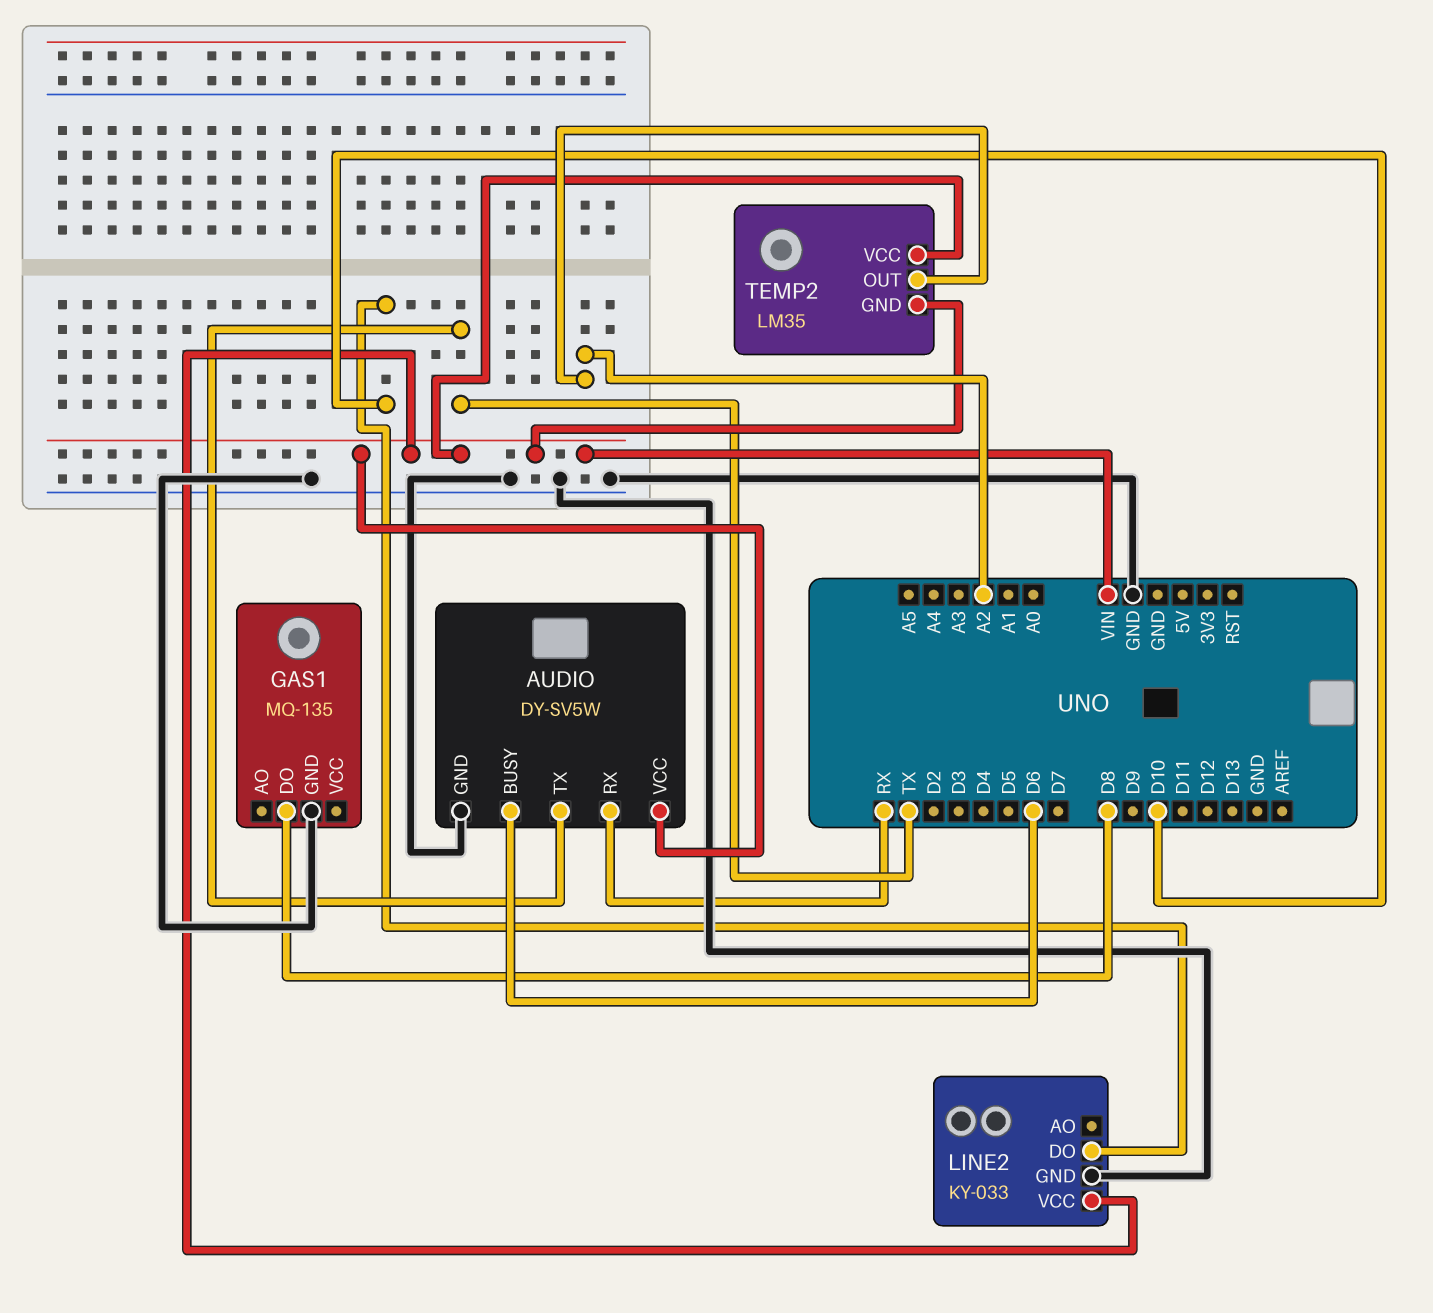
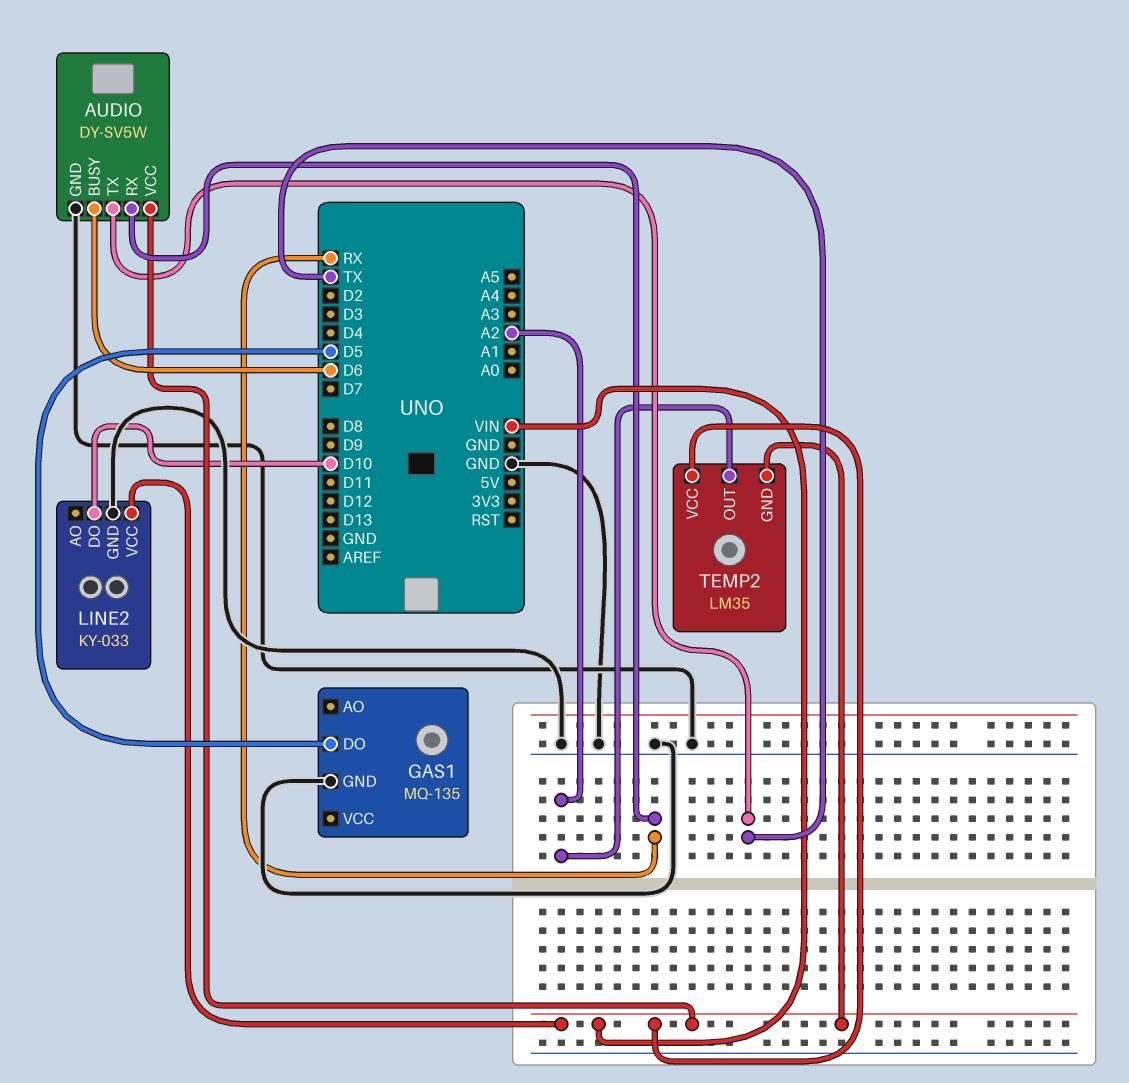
GAS1 pin DO: D8 -> D5

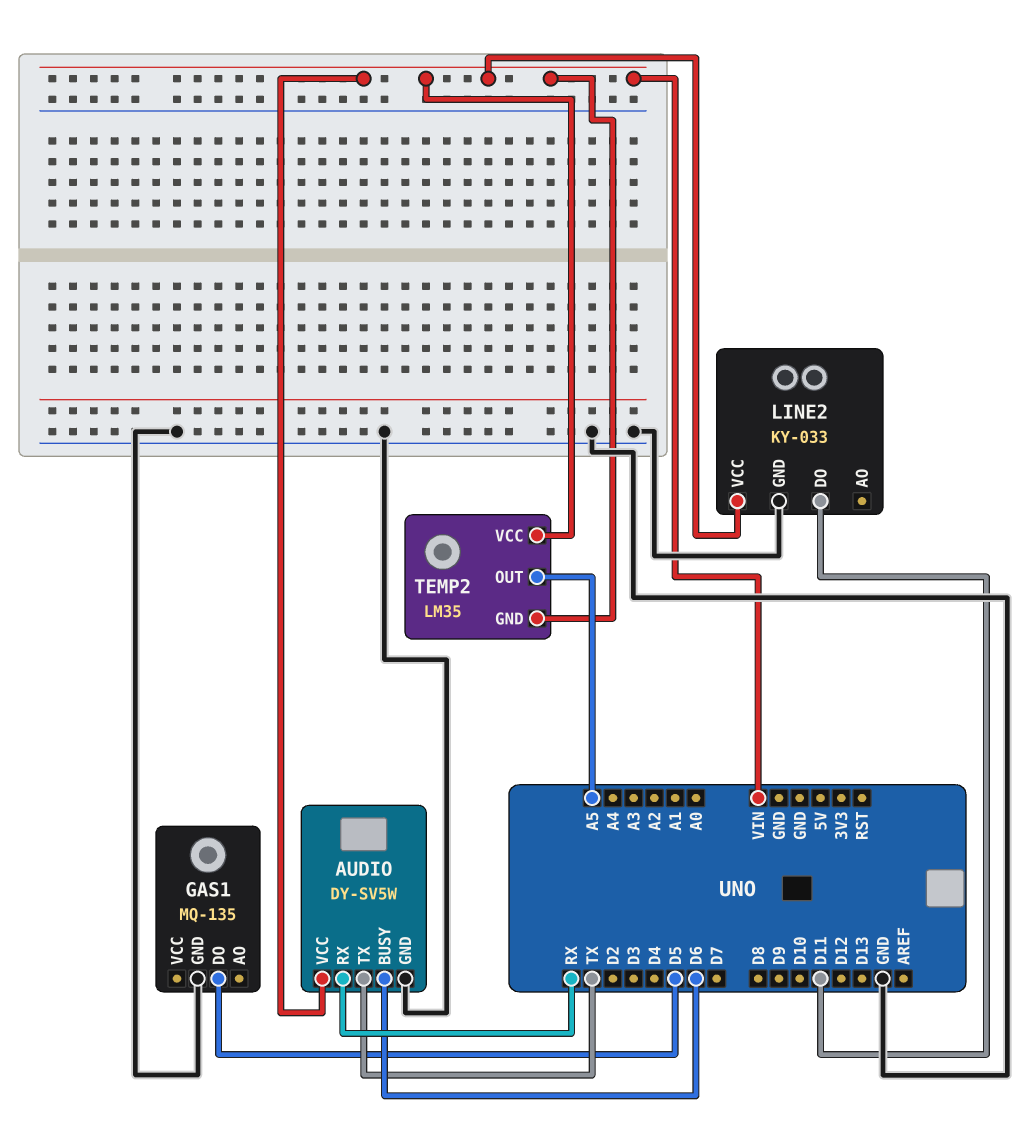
LINE2 pin DO: D10 -> D11
TEMP2 pin OUT: A2 -> A5

